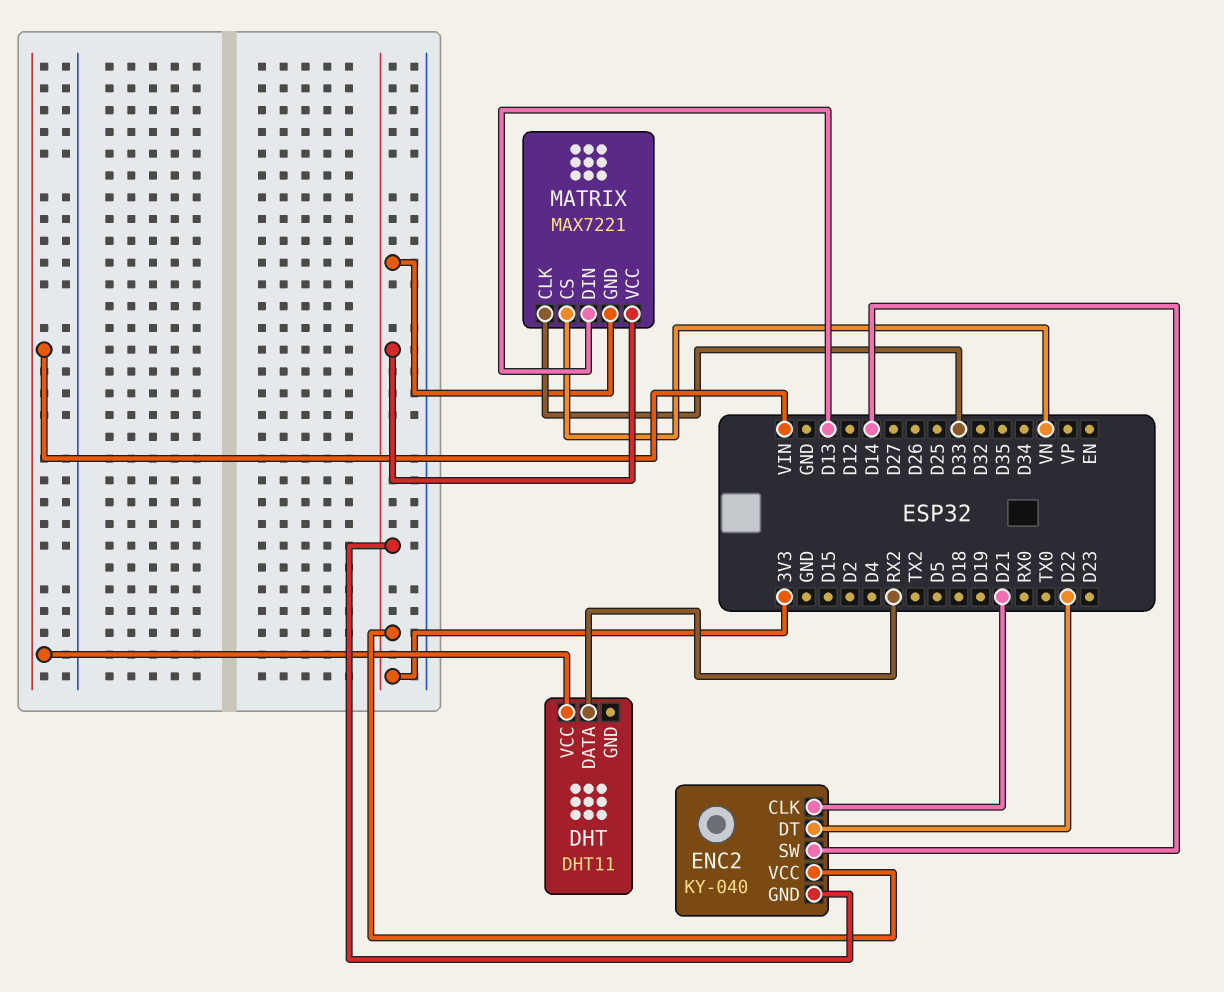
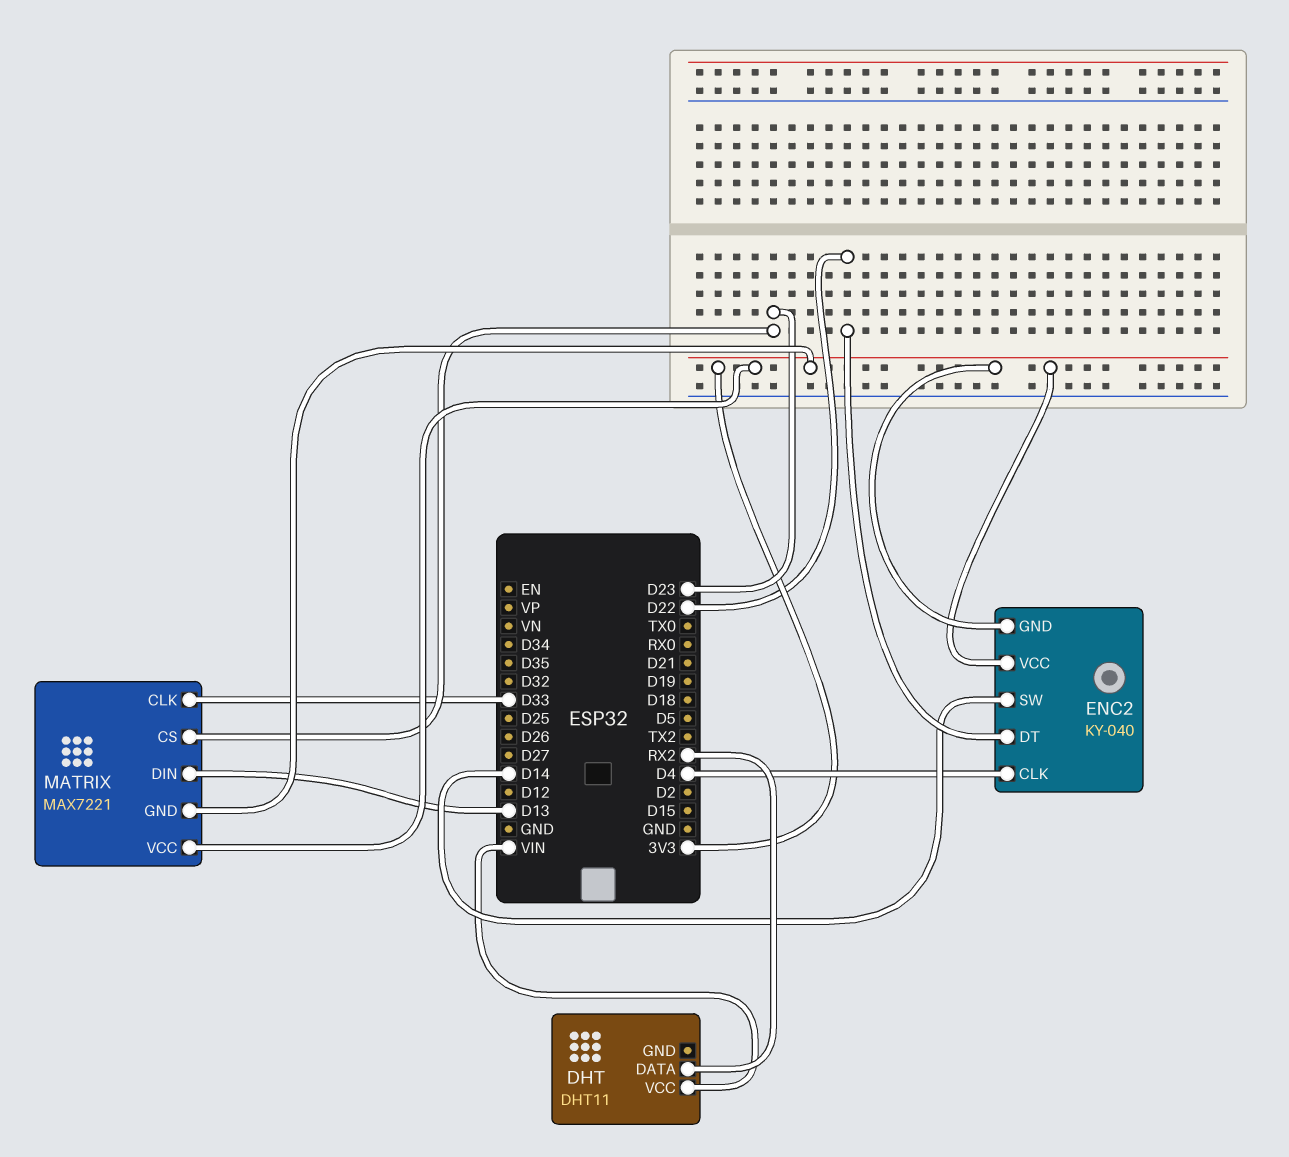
ENC2 pin CLK: D21 -> D4
MATRIX pin CS: VN -> D23

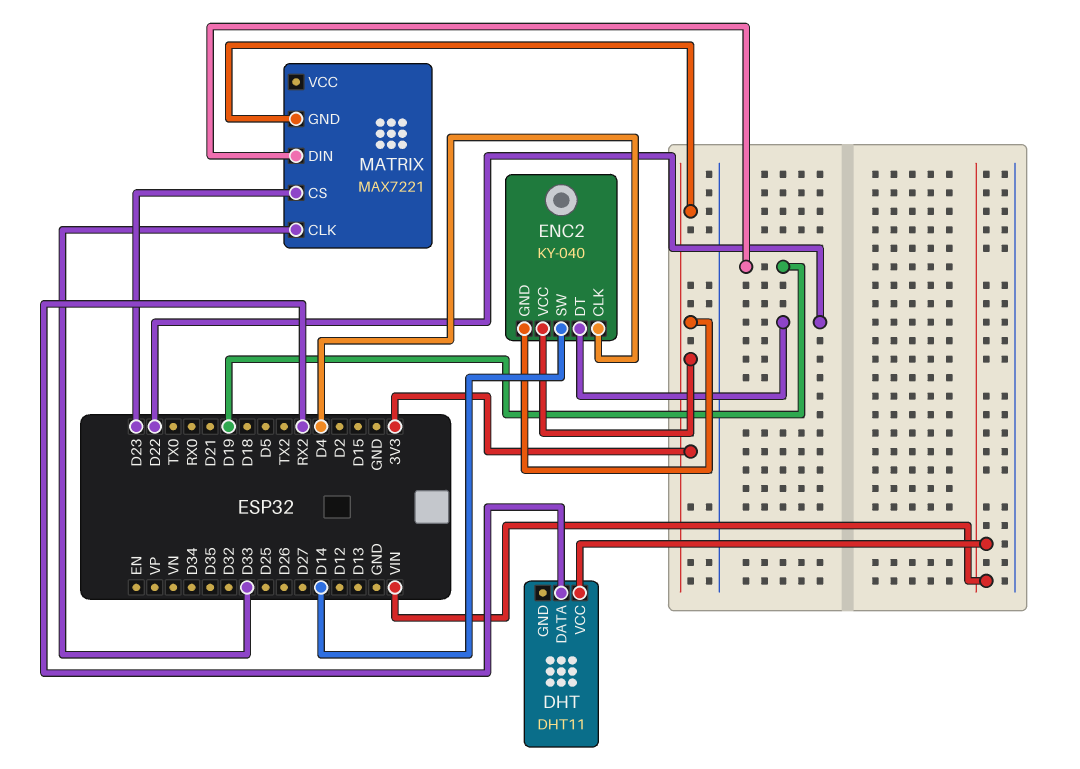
MATRIX pin DIN: D13 -> D19
MATRIX pin VCC: 3V3 -> none

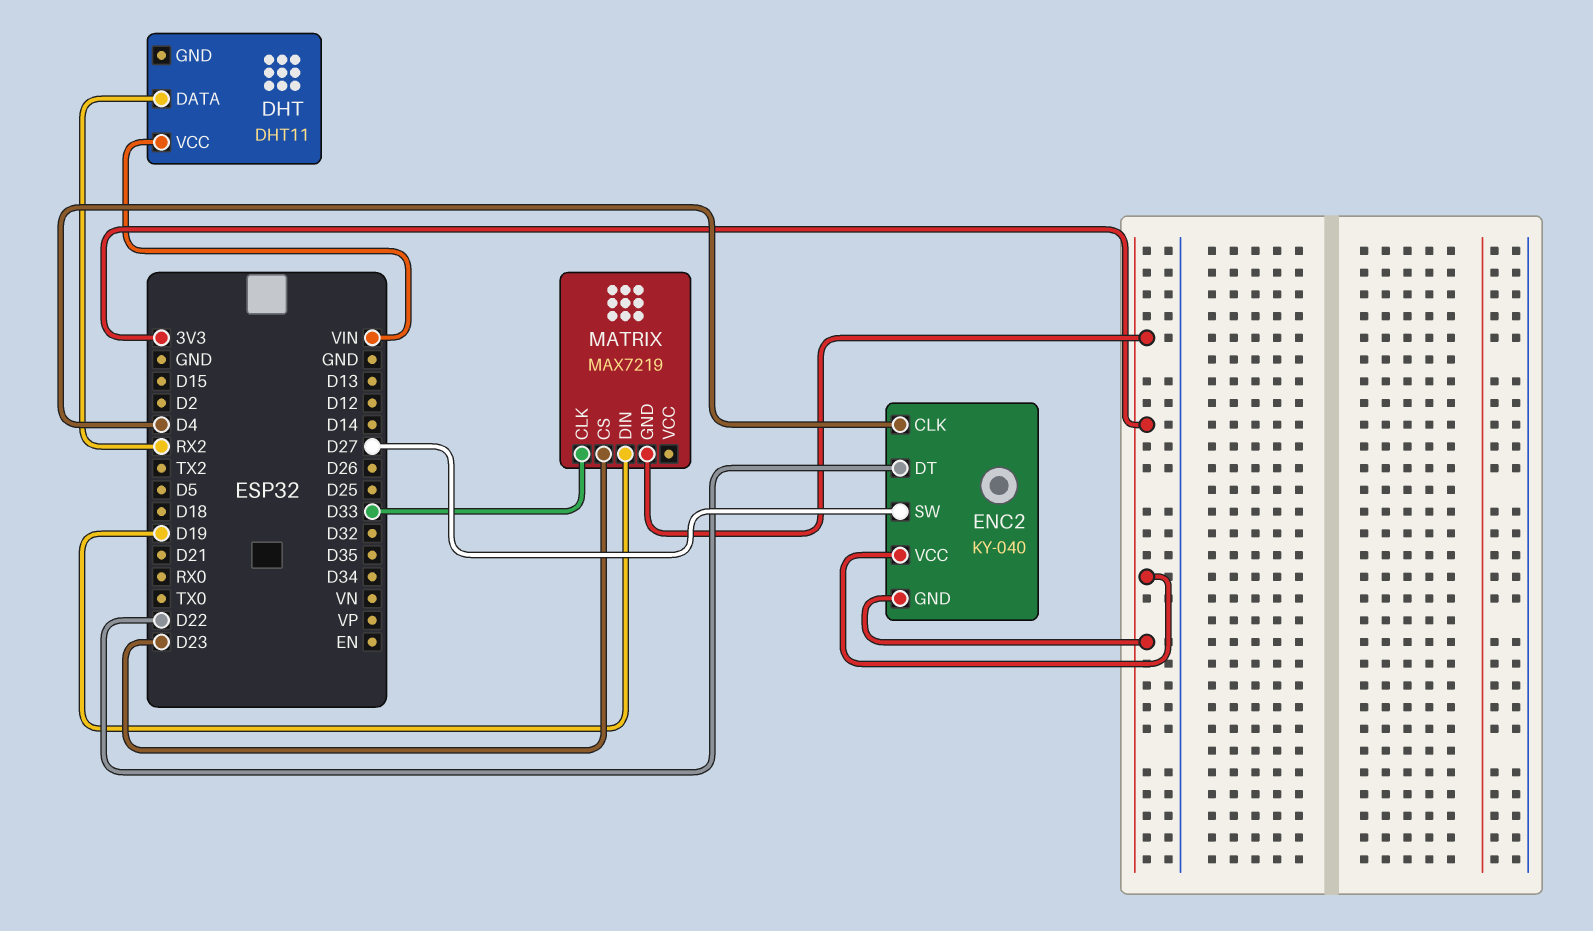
ENC2 pin SW: D14 -> D27
MATRIX: MAX7221 -> MAX7219

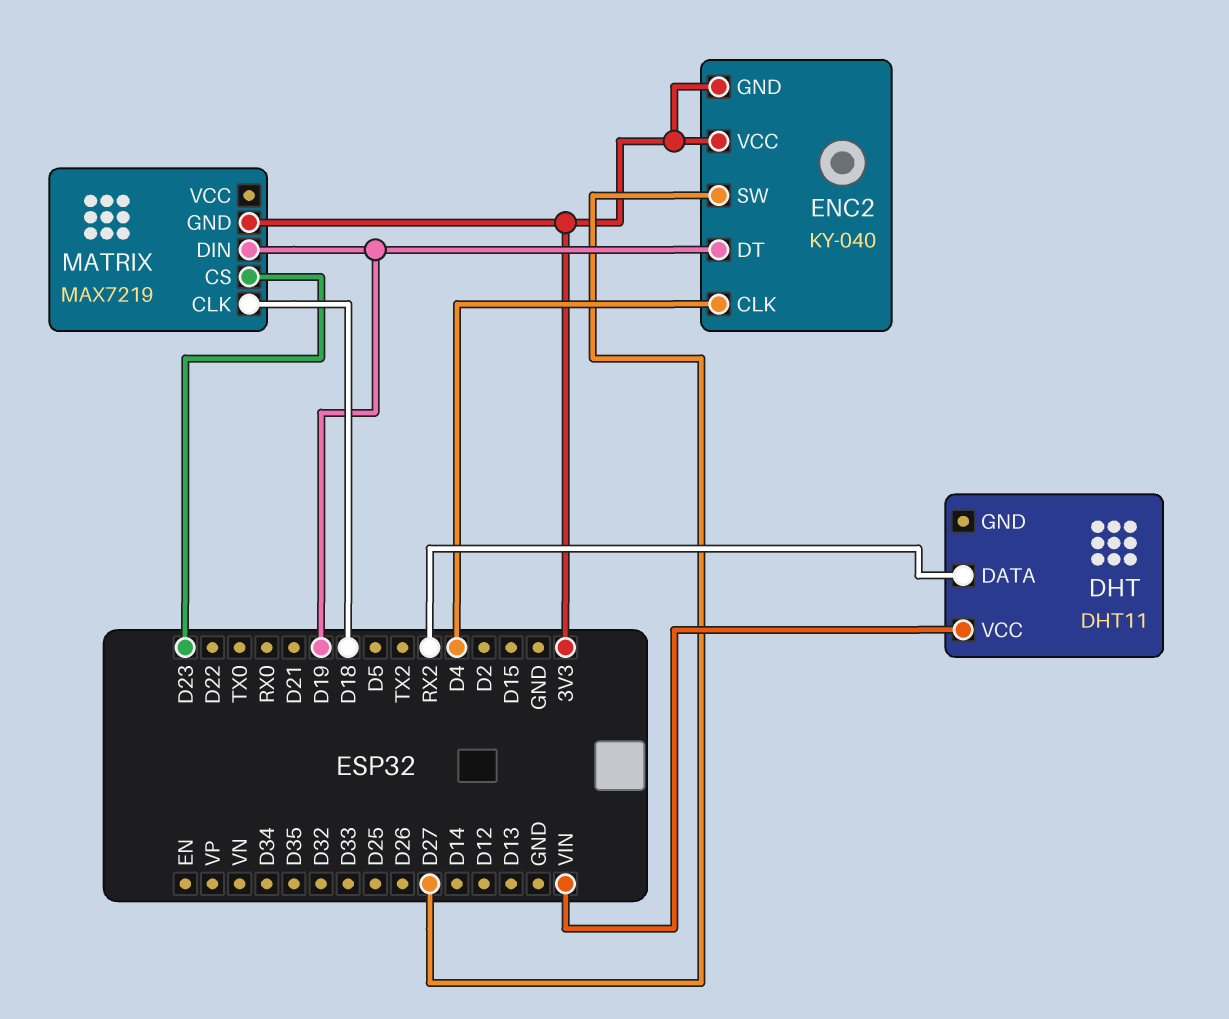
ENC2 pin DT: D22 -> D19
MATRIX pin CLK: D33 -> D18

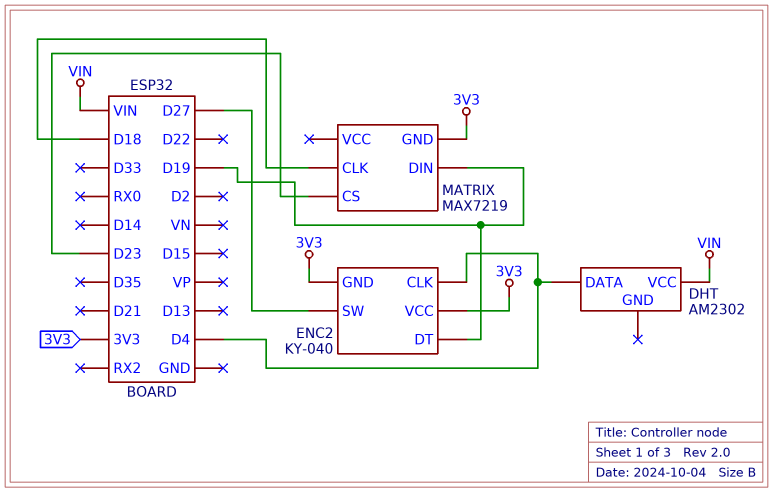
DHT: DHT11 -> AM2302
DHT pin DATA: RX2 -> D4

